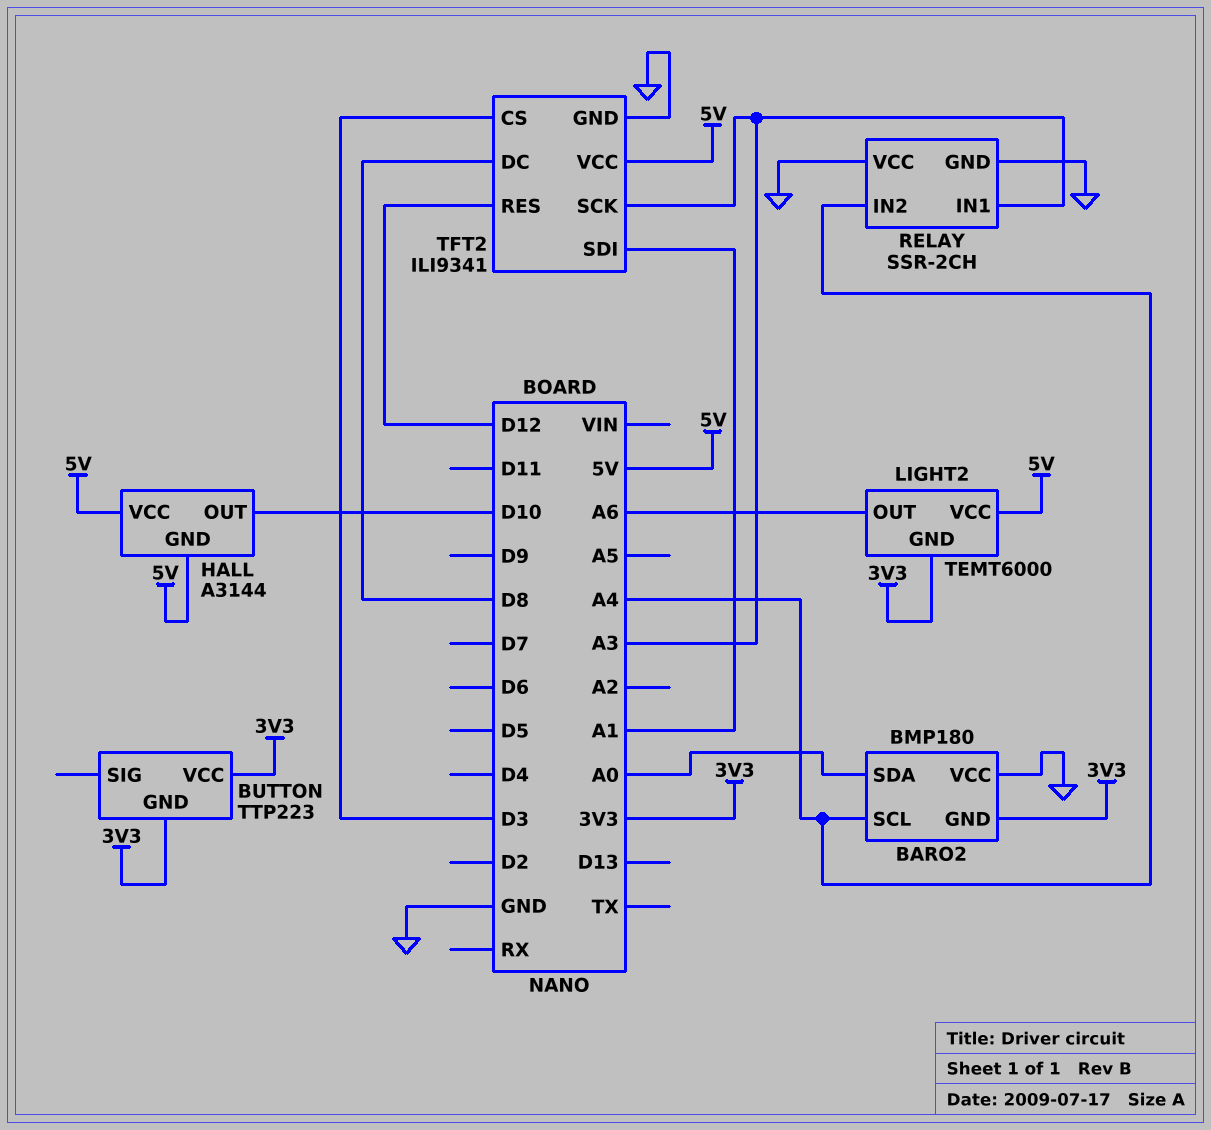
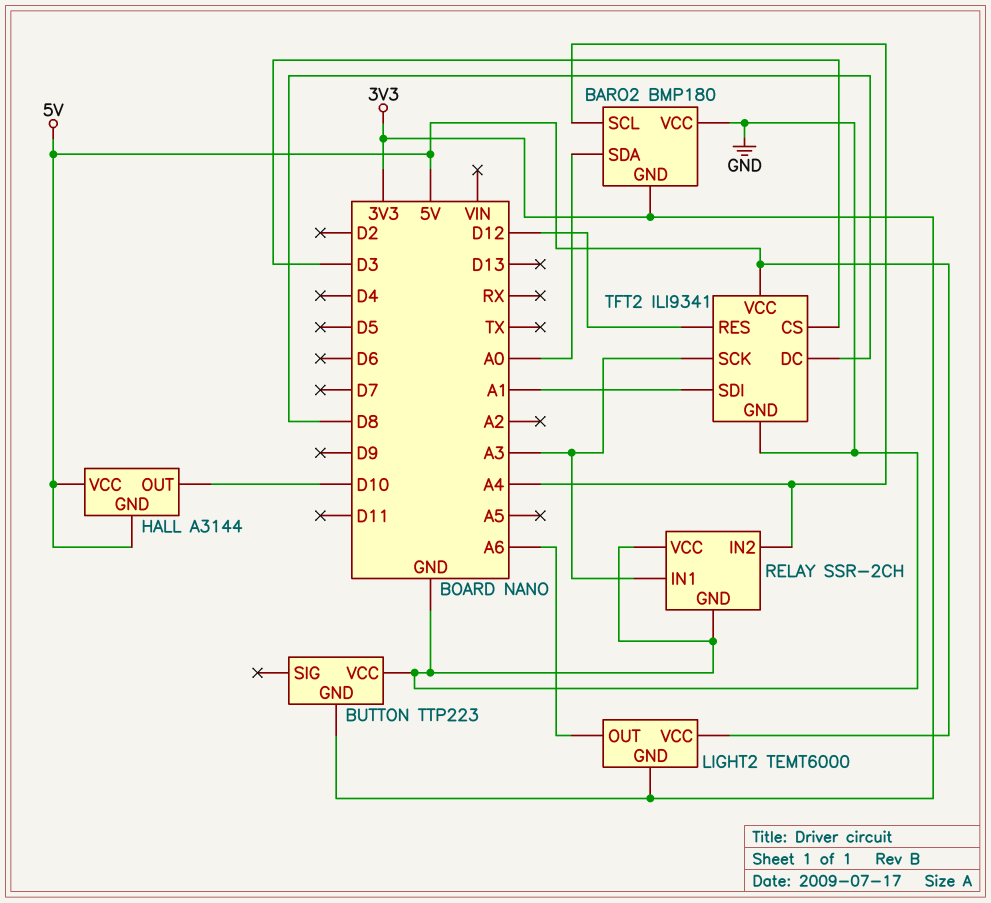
BUTTON pin VCC: 3V3 -> GND

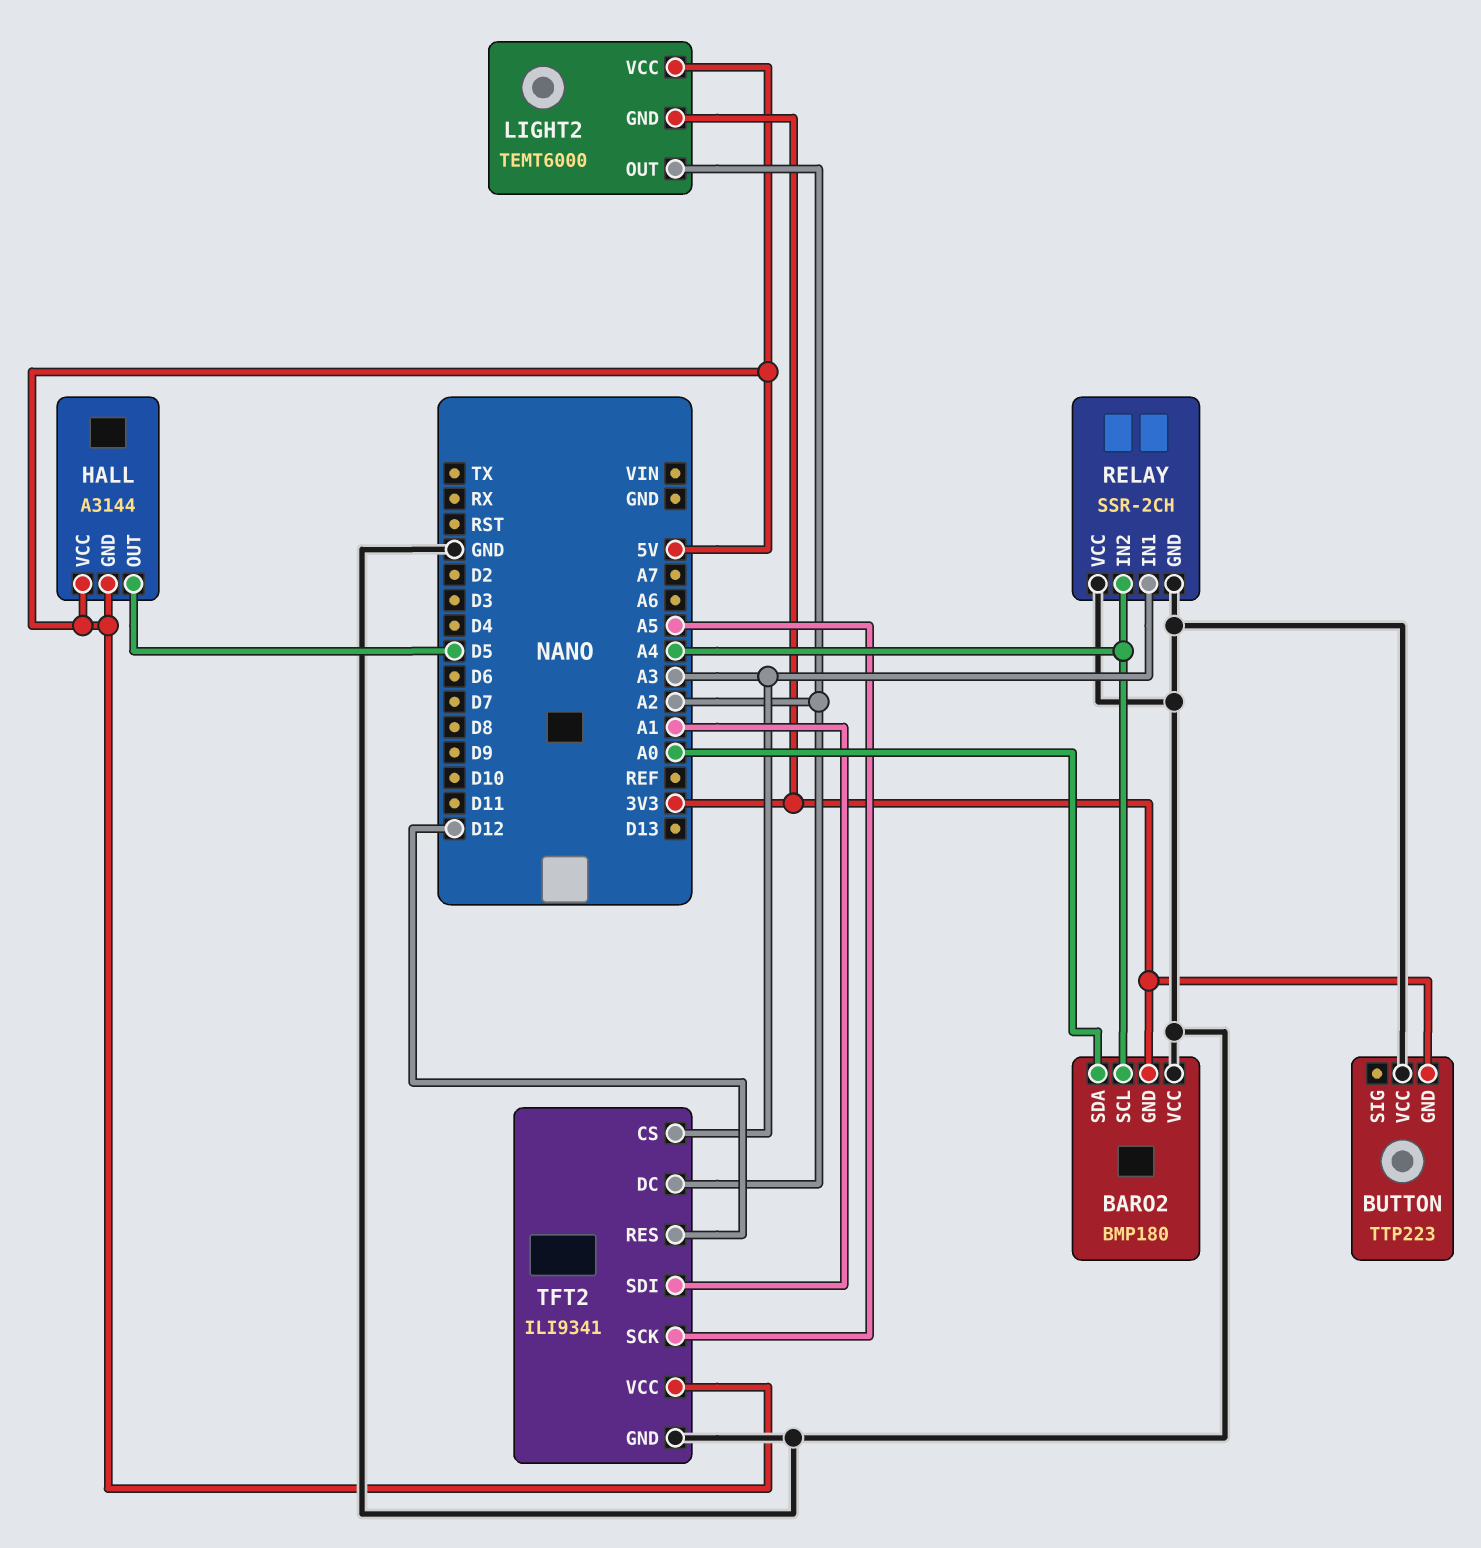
HALL pin OUT: D10 -> D5
LIGHT2 pin OUT: A6 -> A2
TFT2 pin CS: D3 -> A3
TFT2 pin DC: D8 -> A2
TFT2 pin SCK: A3 -> A5

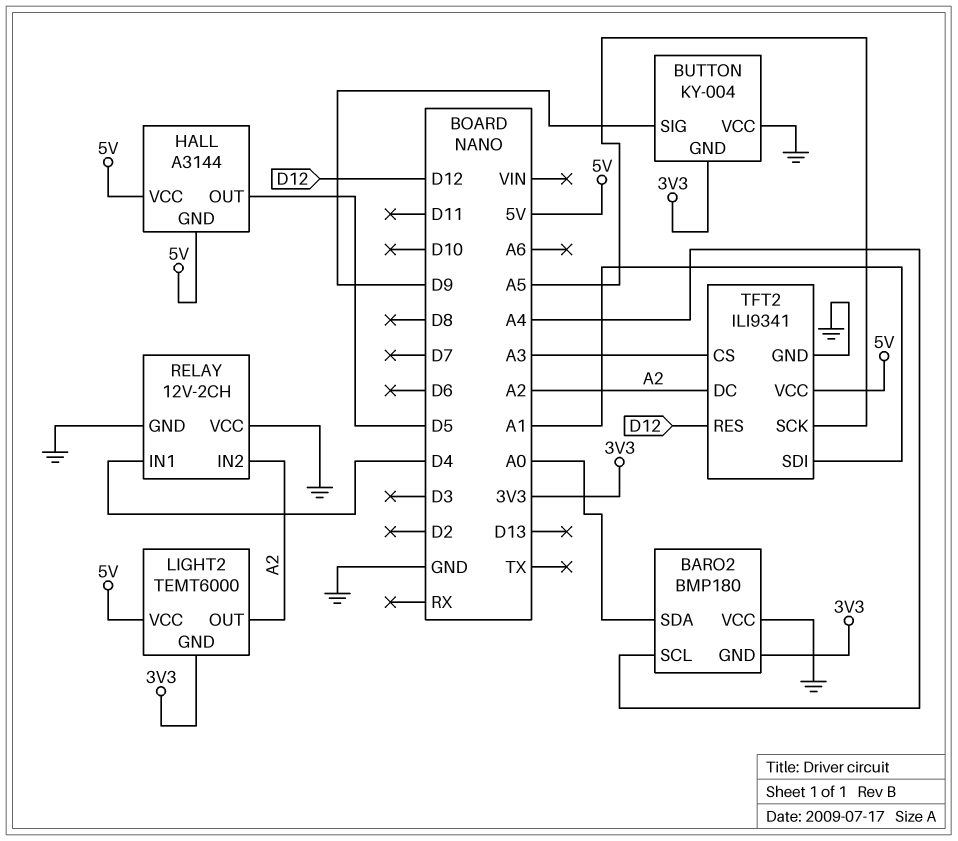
BUTTON: TTP223 -> KY-004
BUTTON pin SIG: none -> D9
RELAY: SSR-2CH -> 12V-2CH
RELAY pin IN1: A3 -> D4
RELAY pin IN2: A4 -> A2

